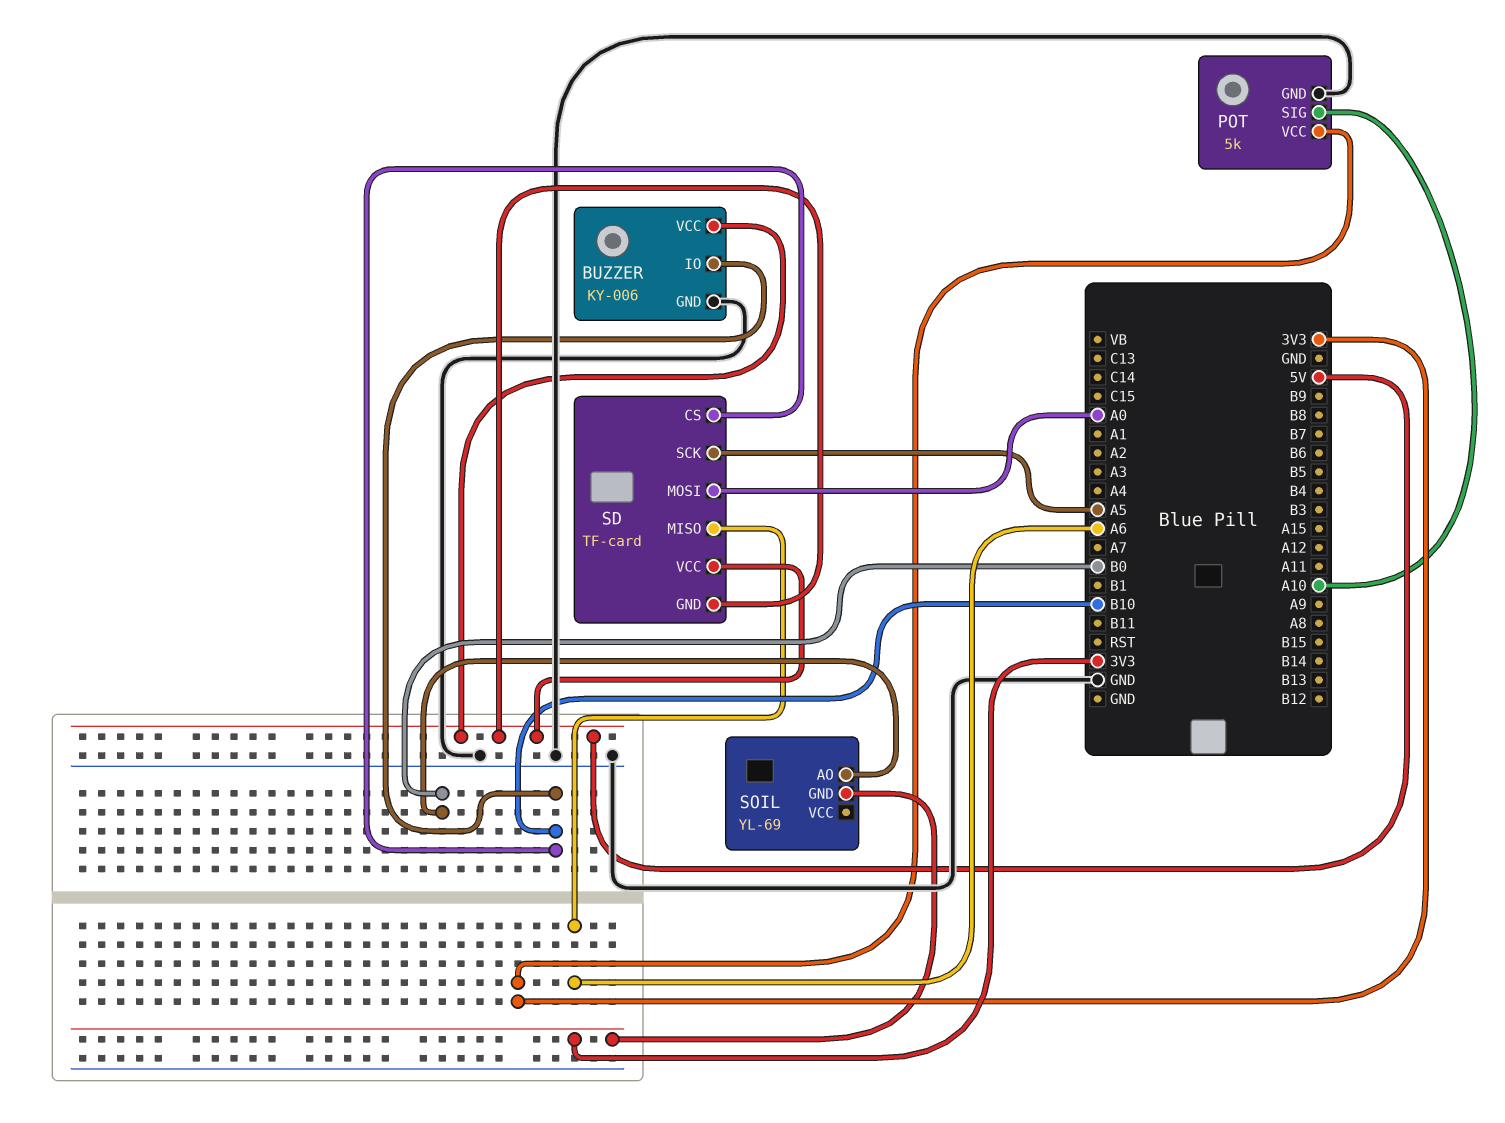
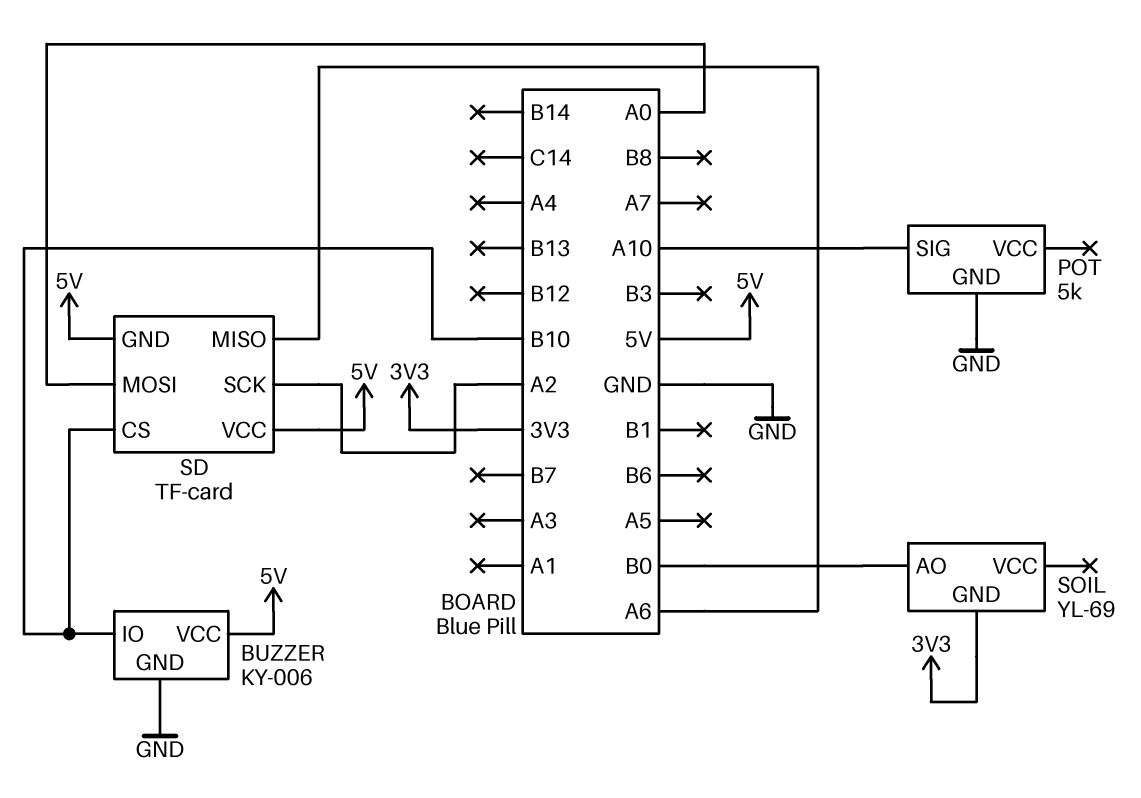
POT pin VCC: 3V3 -> none
SD pin SCK: A5 -> A2

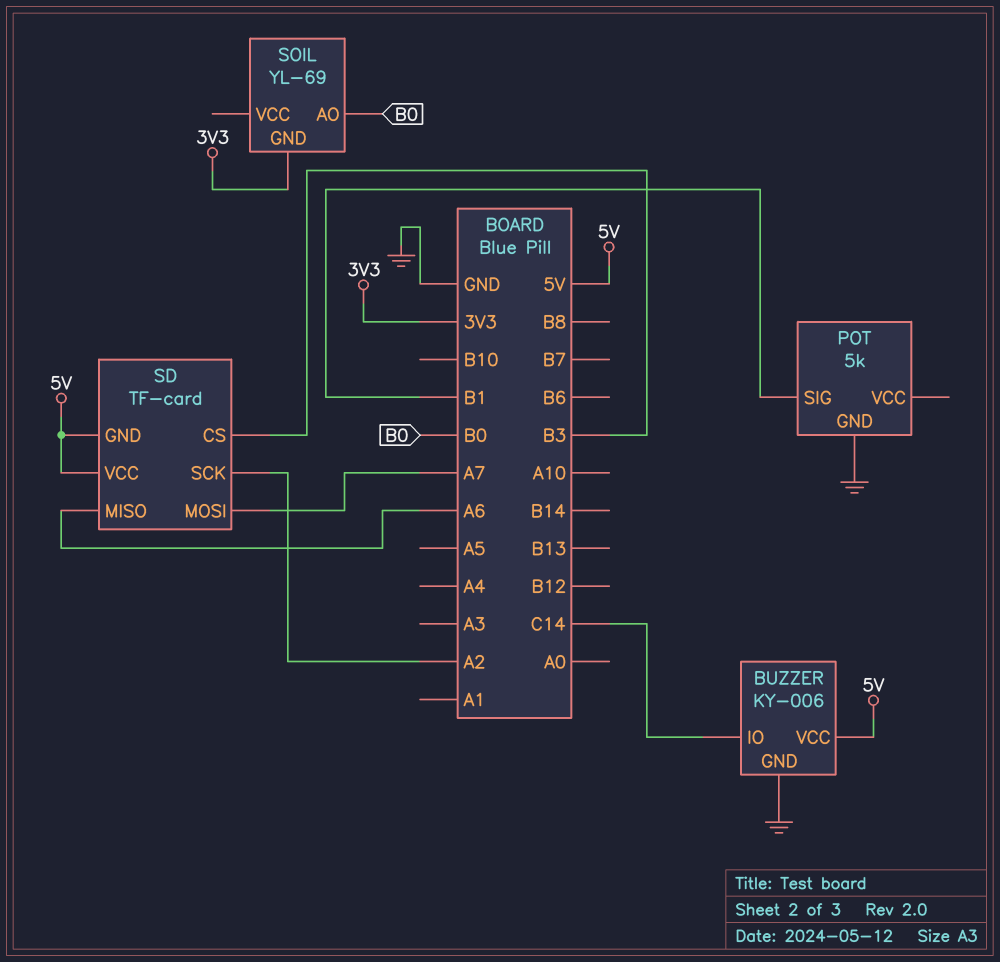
BUZZER pin IO: B10 -> C14
POT pin SIG: A10 -> B1
SD pin CS: B10 -> B3
SD pin MOSI: A0 -> A7

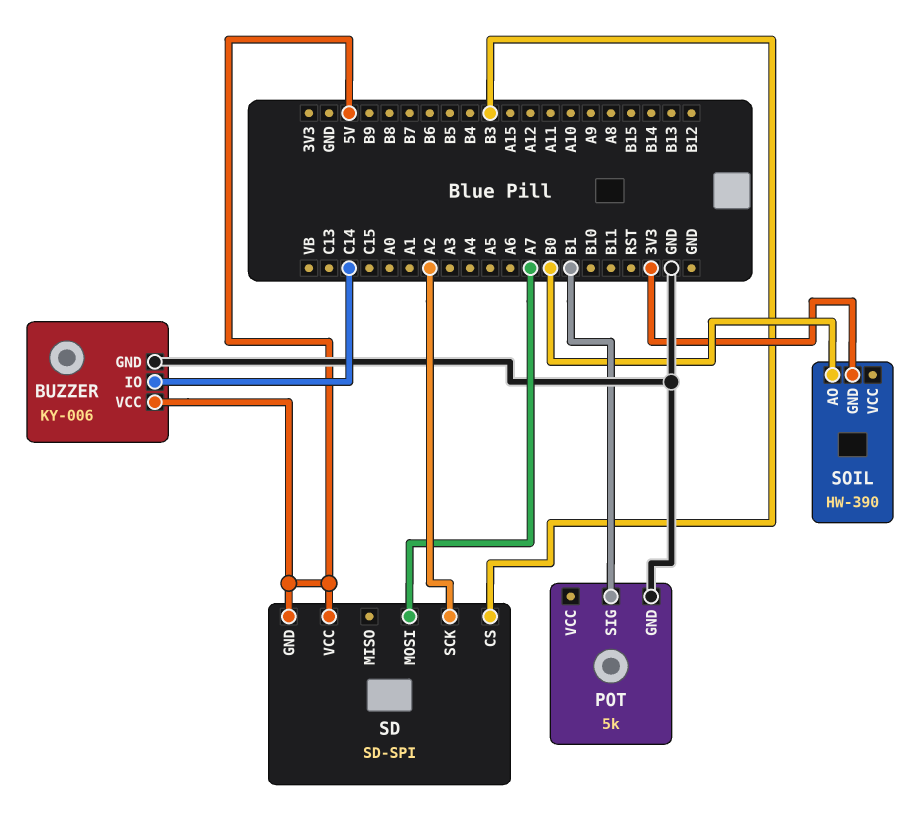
SD: TF-card -> SD-SPI
SD pin MISO: A6 -> none
SOIL: YL-69 -> HW-390

